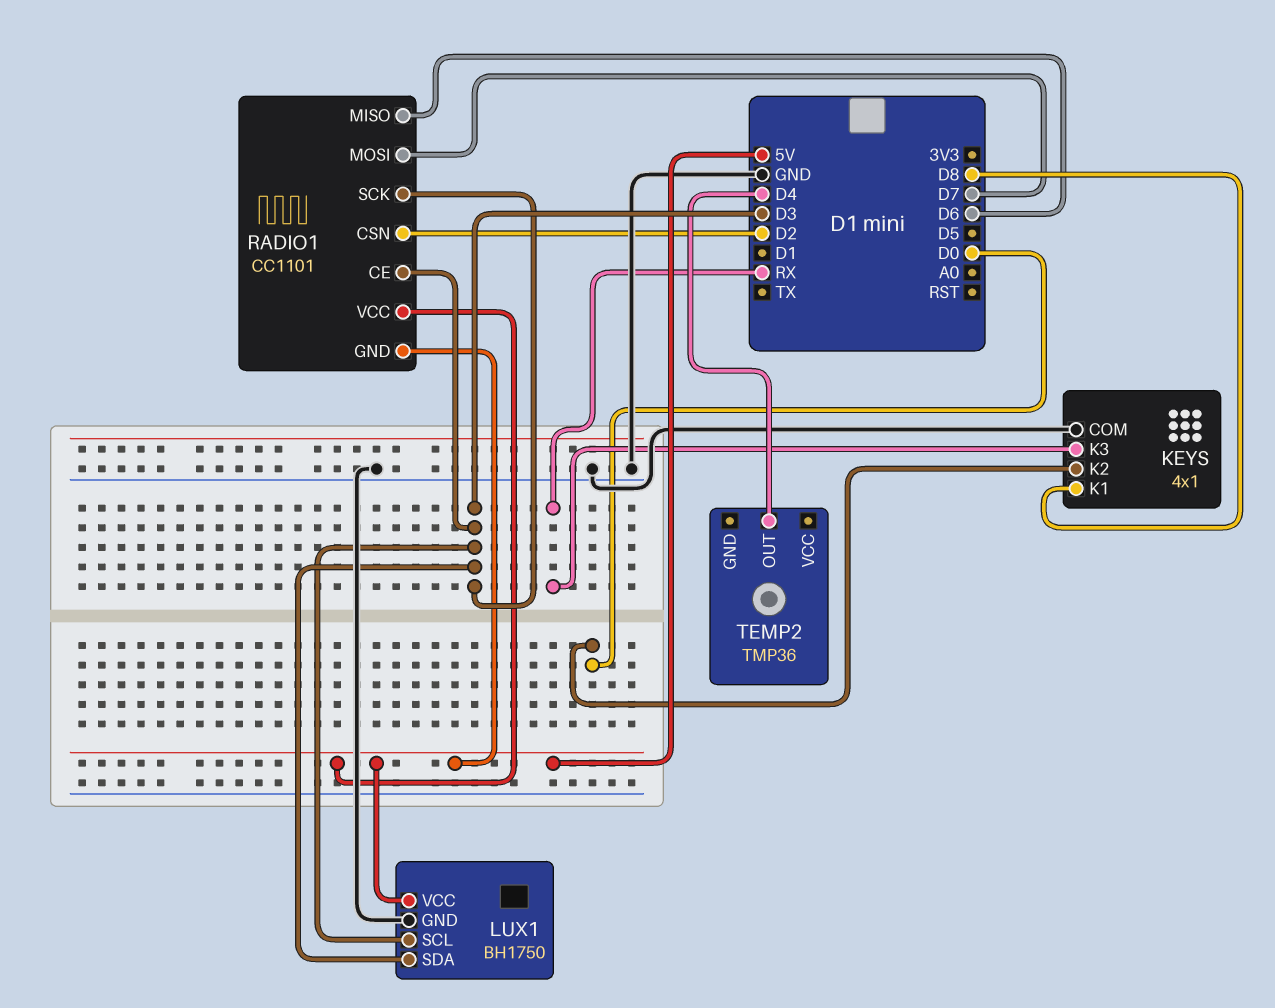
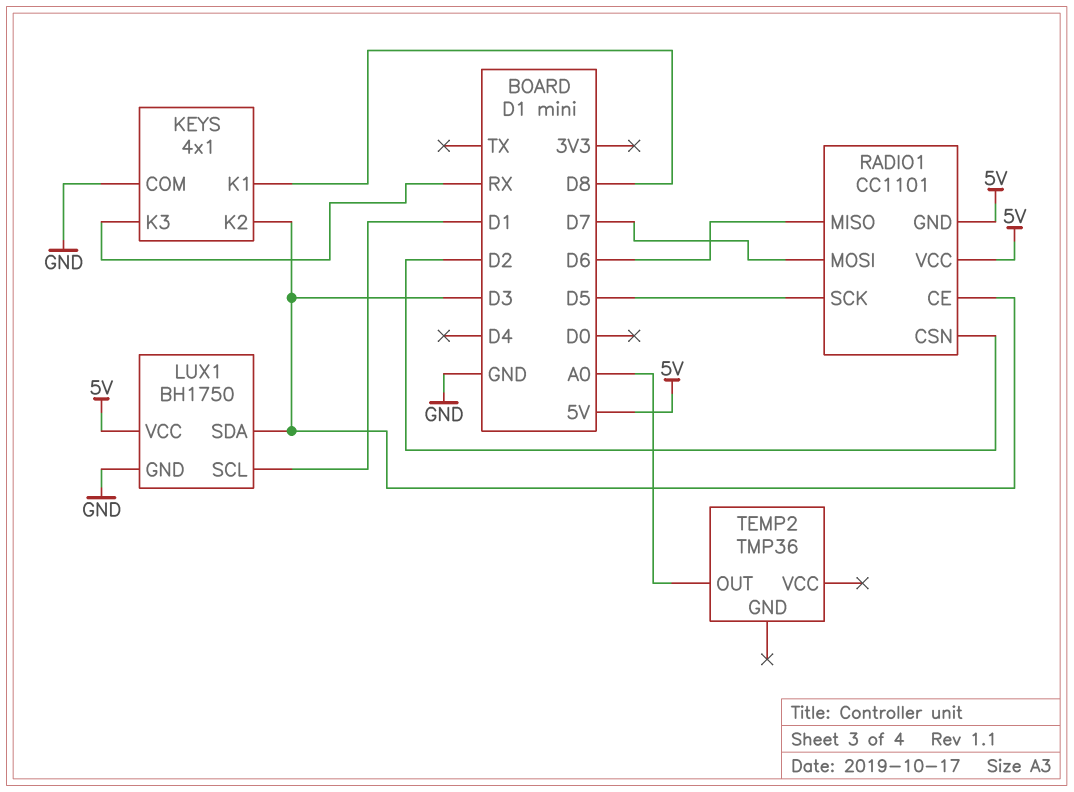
KEYS pin K2: D0 -> D3
LUX1 pin SCL: D3 -> D1
RADIO1 pin SCK: D3 -> D5
TEMP2 pin OUT: D4 -> A0

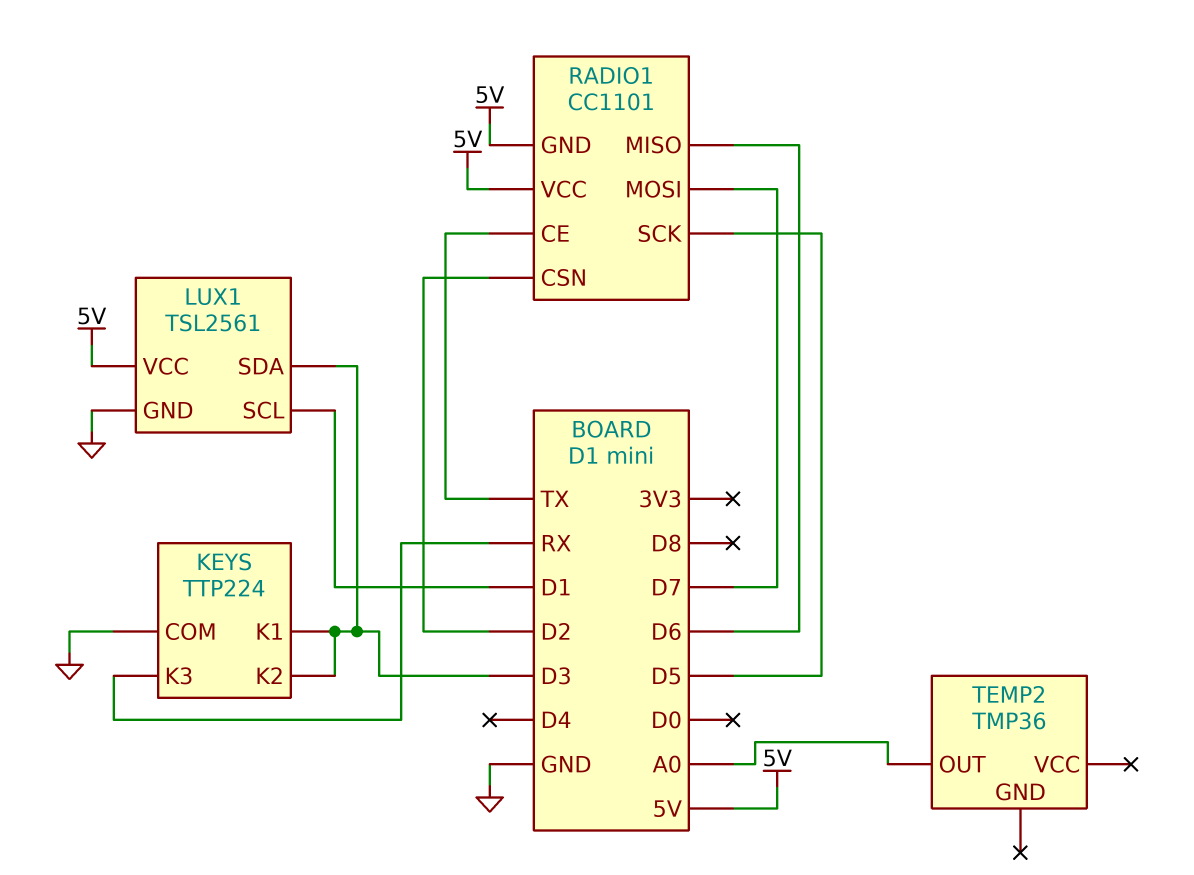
KEYS: 4x1 -> TTP224
KEYS pin K1: D8 -> D3
LUX1: BH1750 -> TSL2561
RADIO1 pin CE: D3 -> TX

